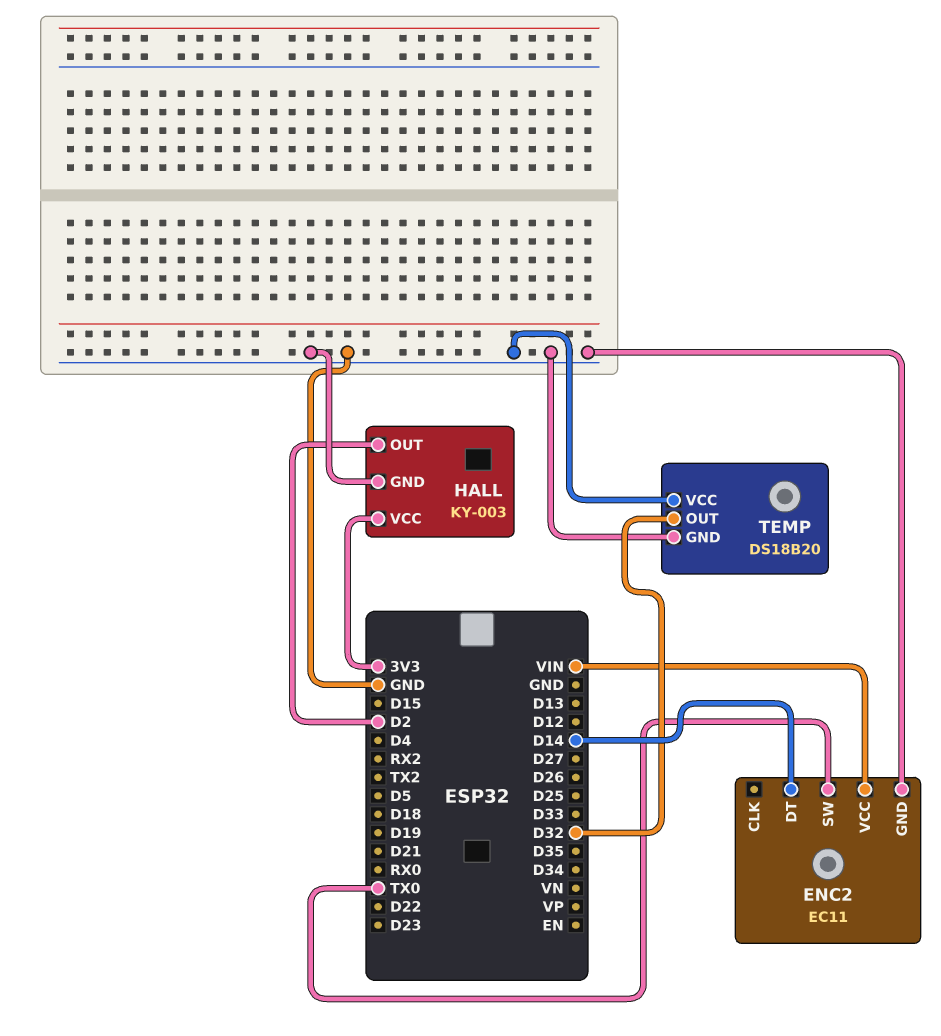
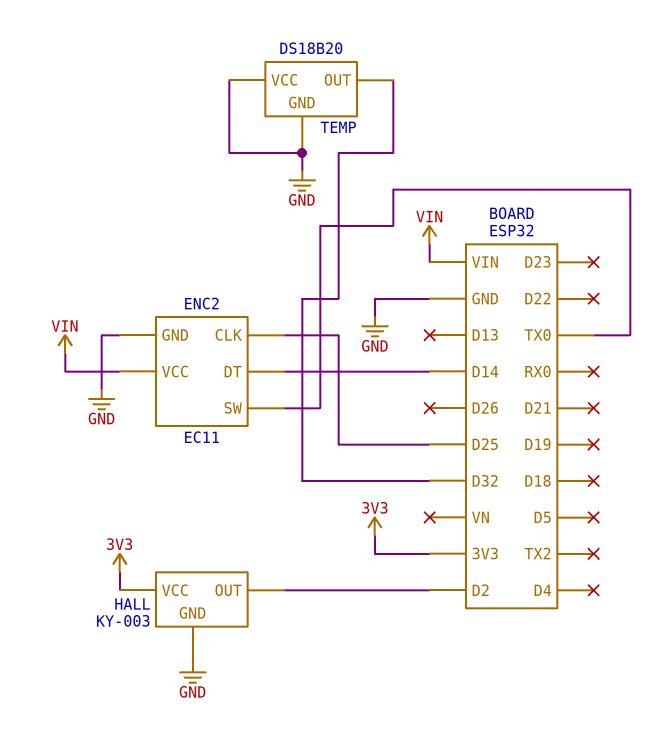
ENC2 pin CLK: none -> D25

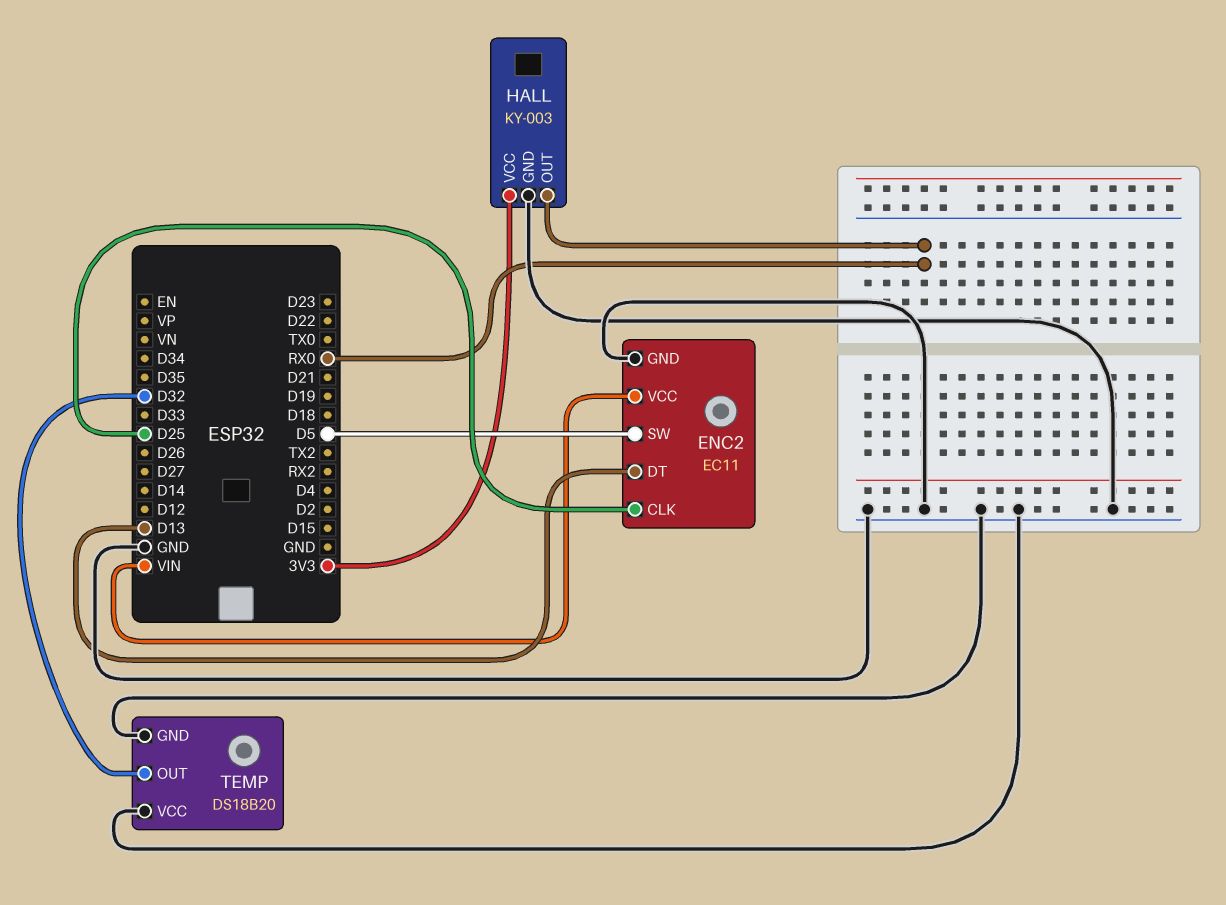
ENC2 pin DT: D14 -> D13
ENC2 pin SW: TX0 -> D5
HALL pin OUT: D2 -> RX0

